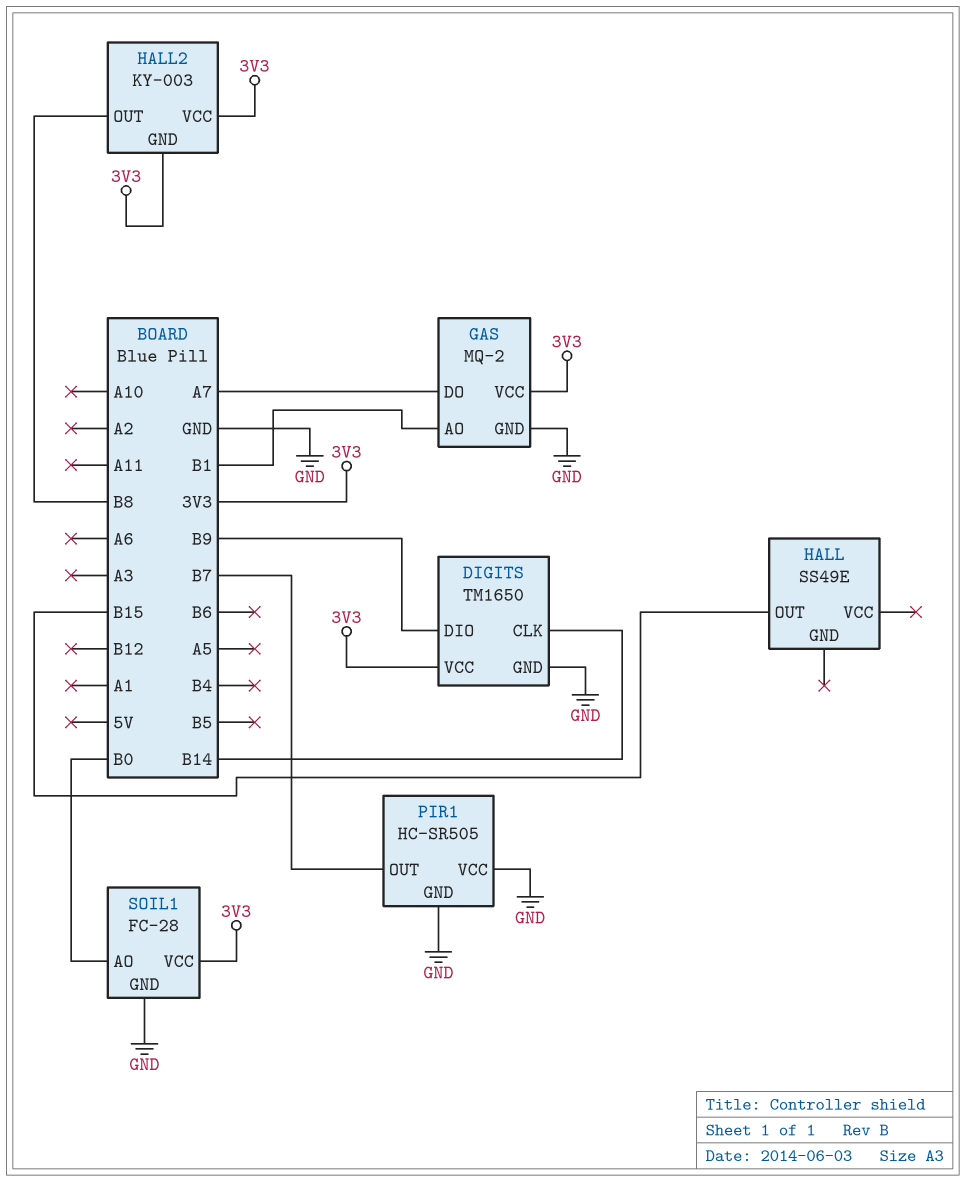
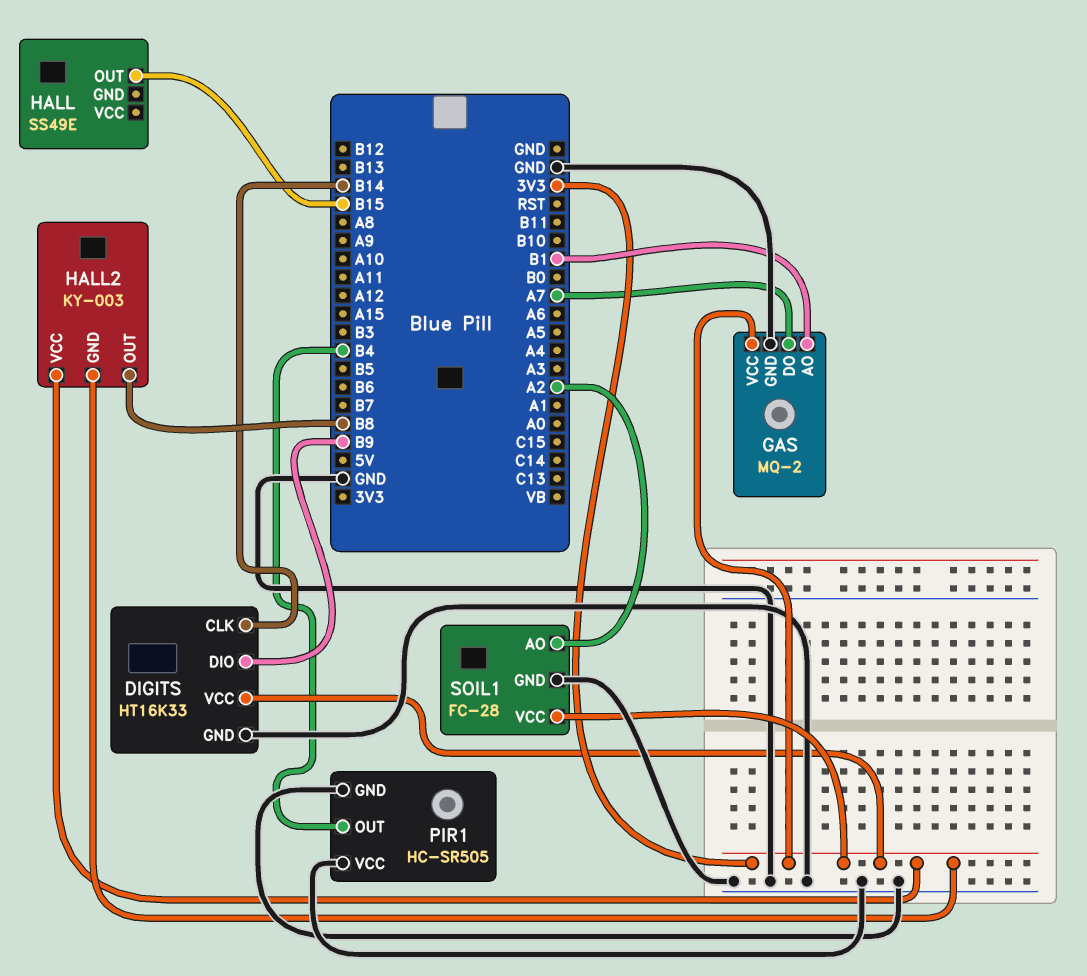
DIGITS: TM1650 -> HT16K33
PIR1 pin OUT: B7 -> B4
SOIL1 pin AO: B0 -> A2

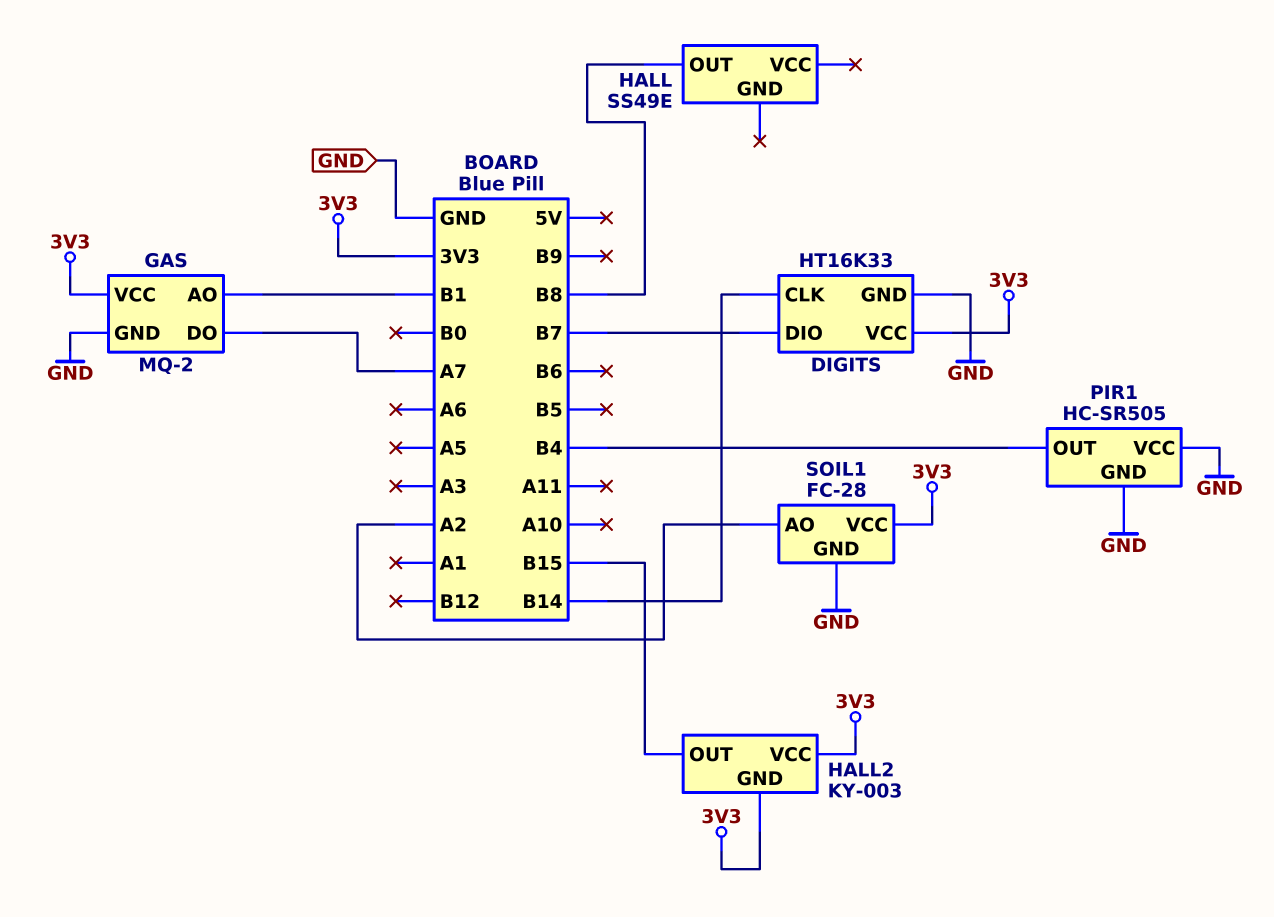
DIGITS pin DIO: B9 -> B7
HALL pin OUT: B15 -> B8
HALL2 pin OUT: B8 -> B15

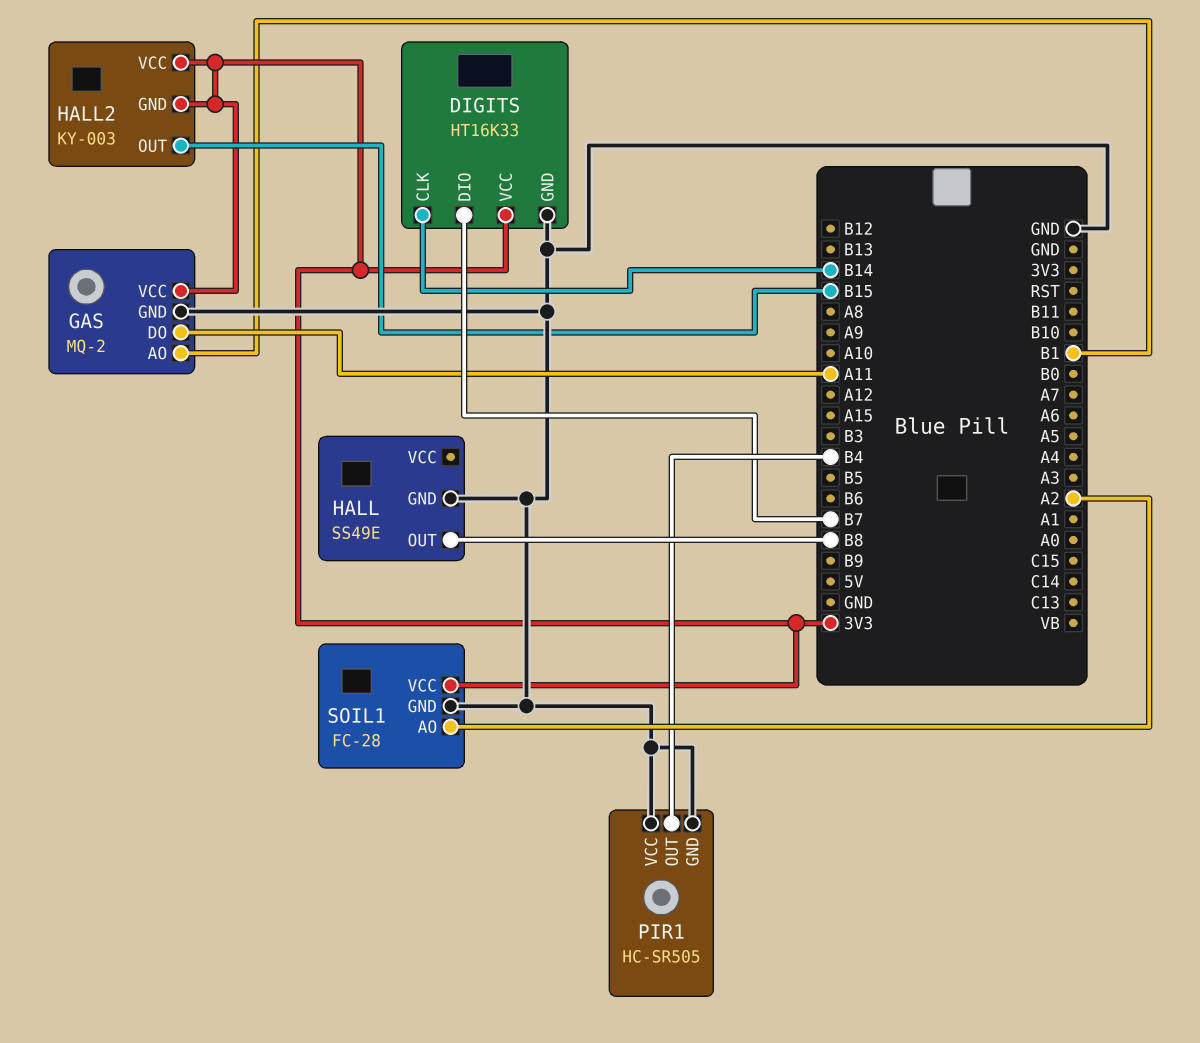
GAS pin DO: A7 -> A11
HALL pin GND: none -> GND

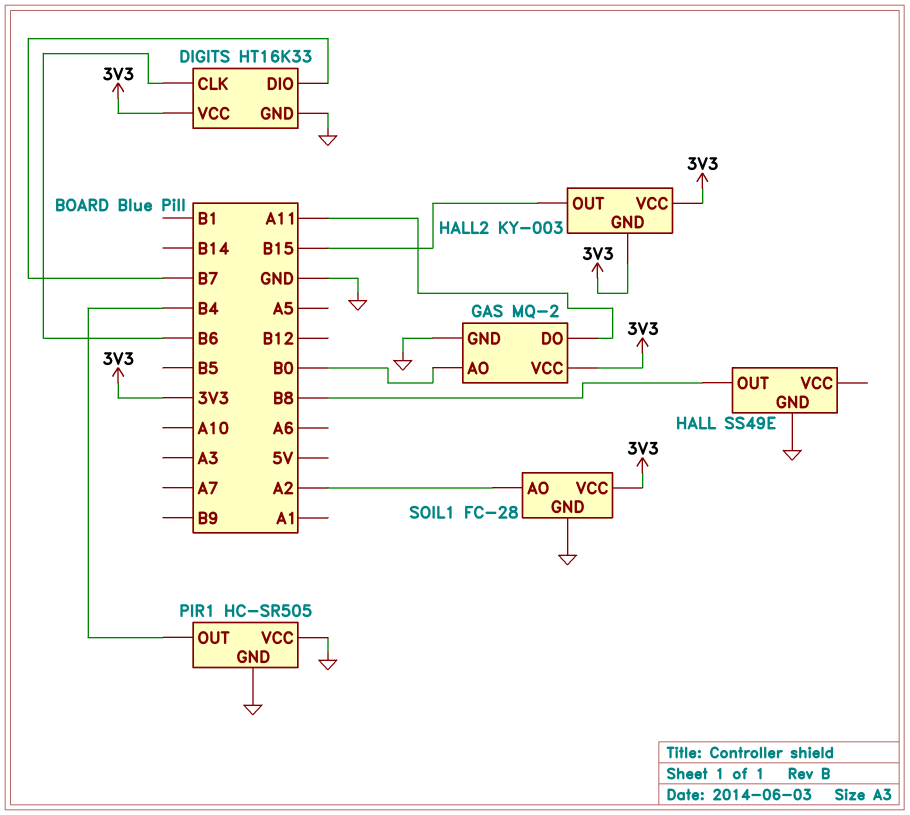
DIGITS pin CLK: B14 -> B6
GAS pin AO: B1 -> B0

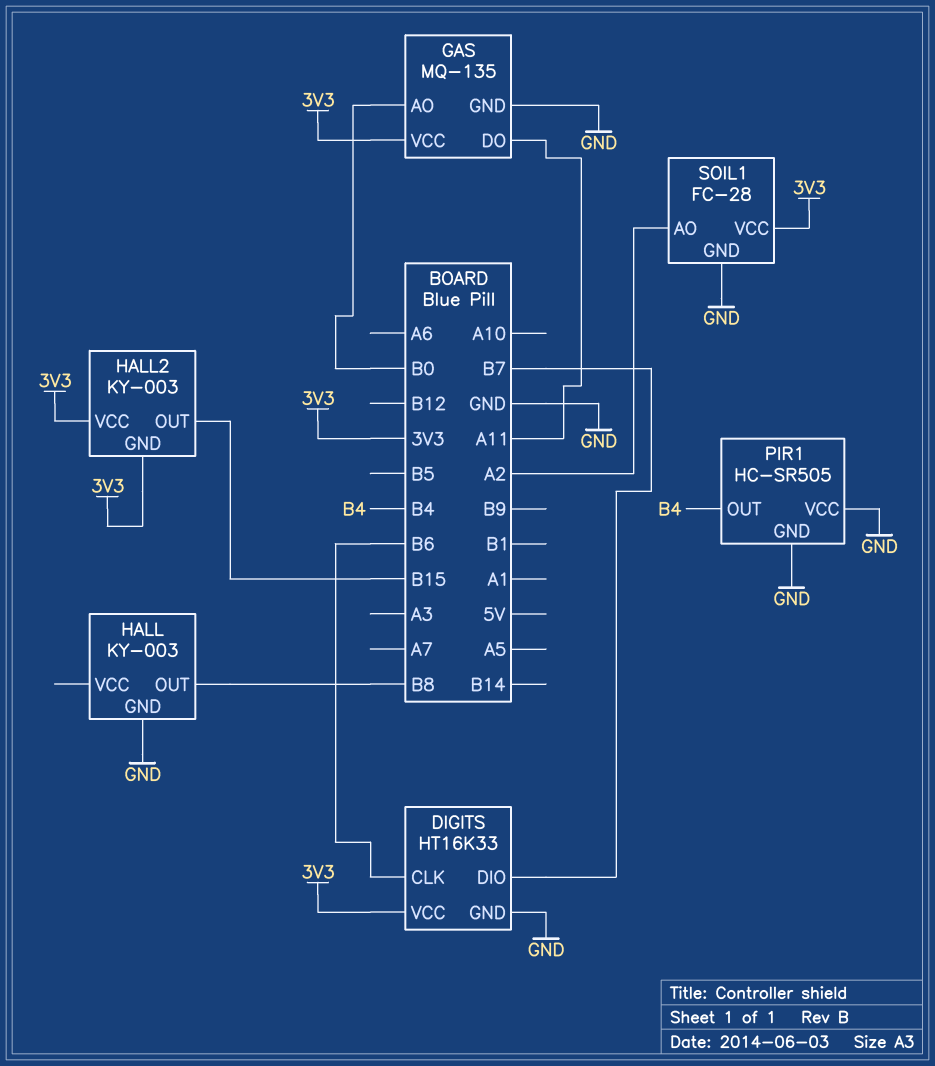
GAS: MQ-2 -> MQ-135
HALL: SS49E -> KY-003

